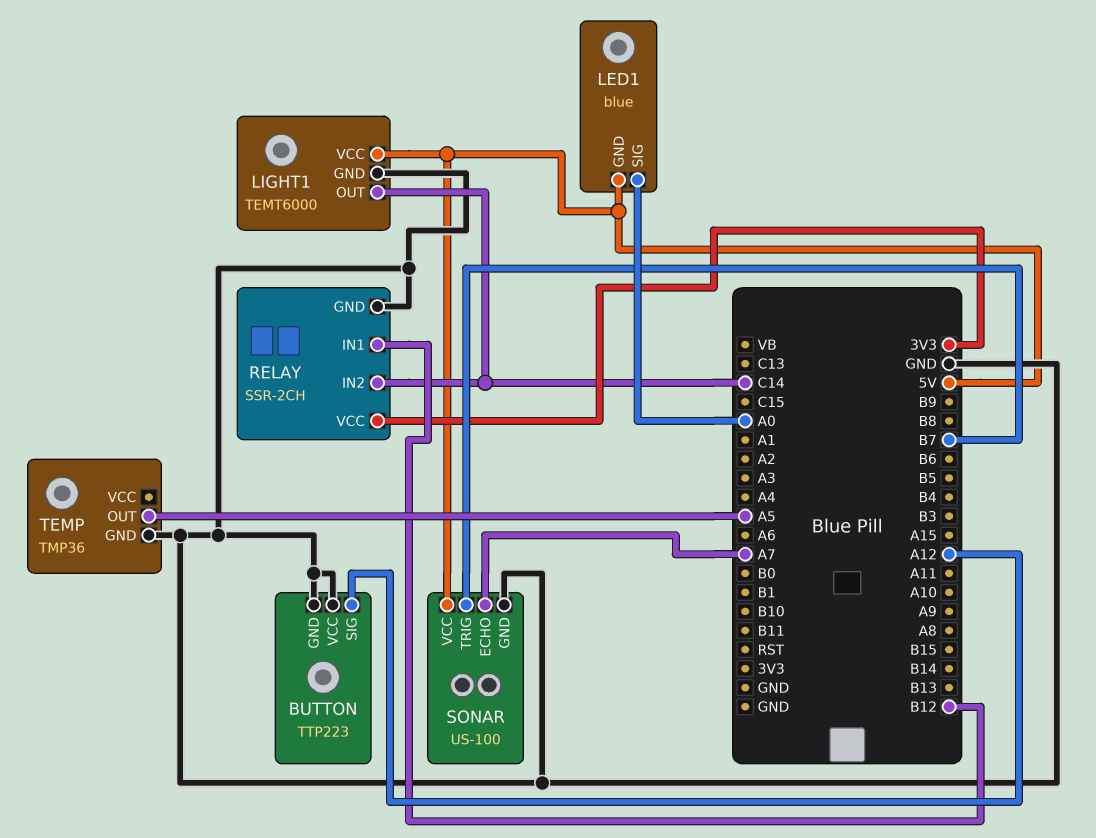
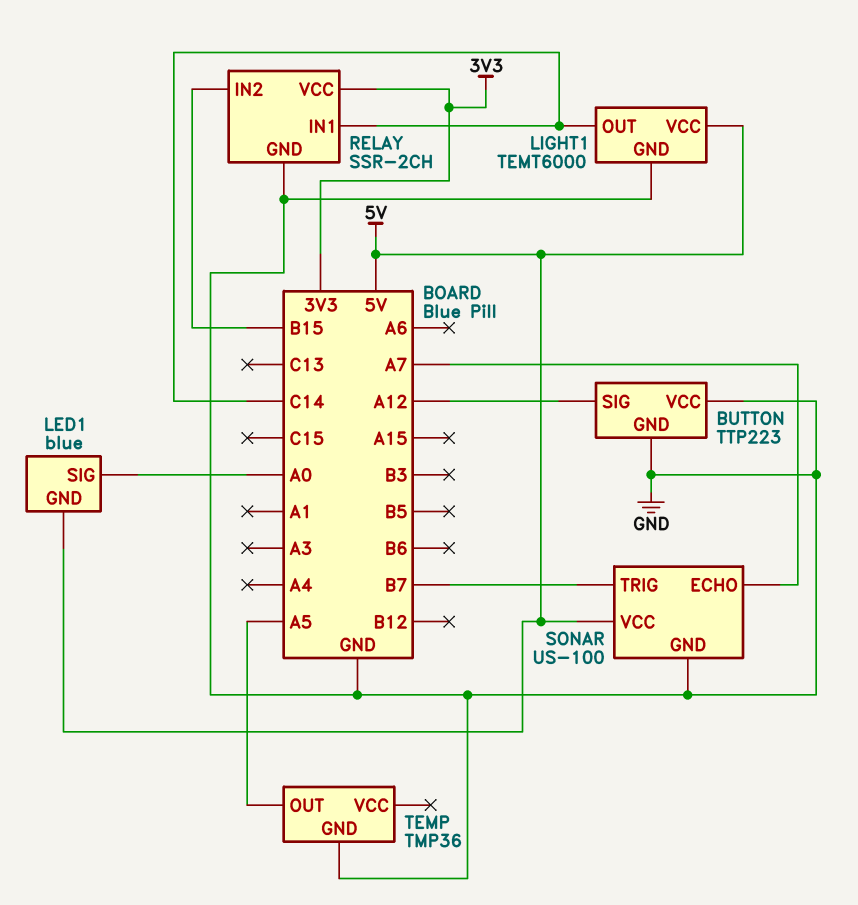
RELAY pin IN1: B12 -> C14
RELAY pin IN2: C14 -> B15

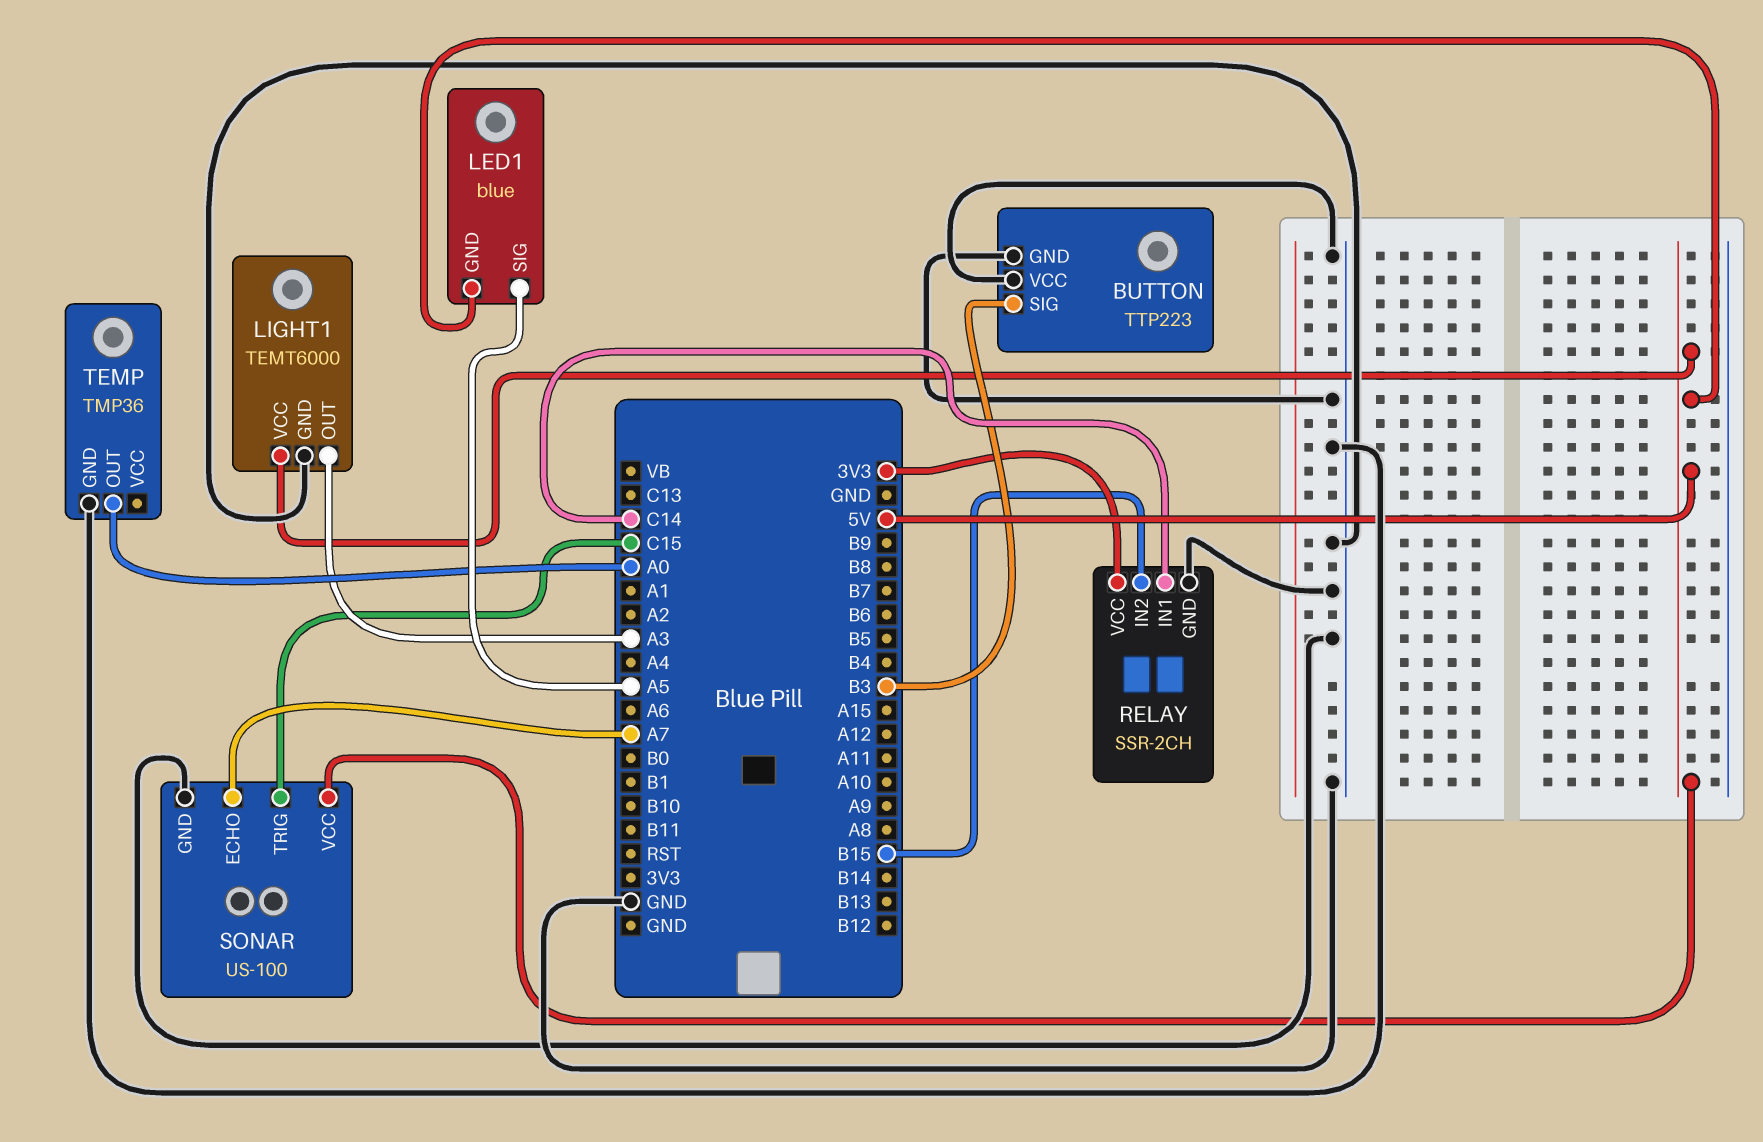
BUTTON pin SIG: A12 -> B3
LED1 pin SIG: A0 -> A5
LIGHT1 pin OUT: C14 -> A3
SONAR pin TRIG: B7 -> C15
TEMP pin OUT: A5 -> A0

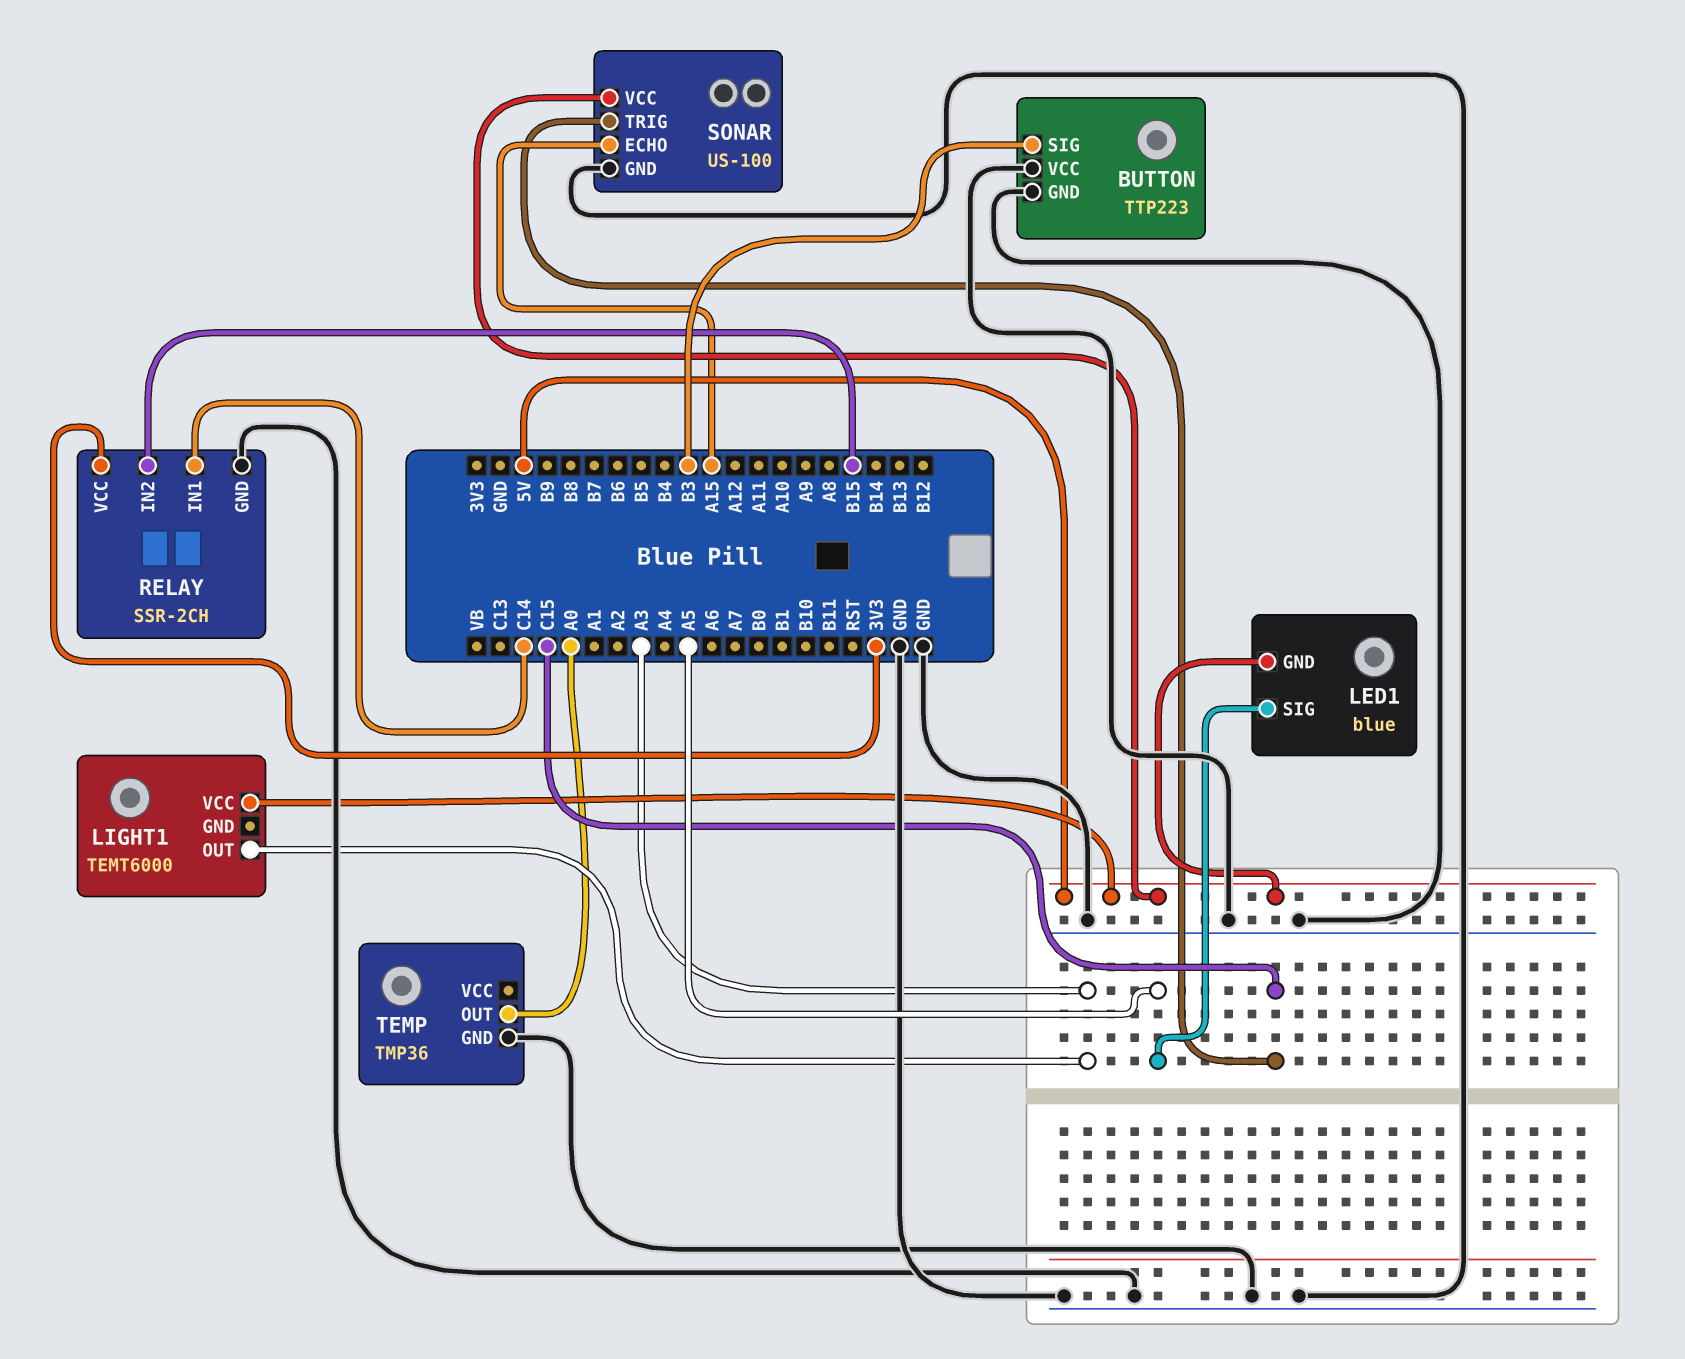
LIGHT1 pin GND: GND -> none
SONAR pin ECHO: A7 -> A15

